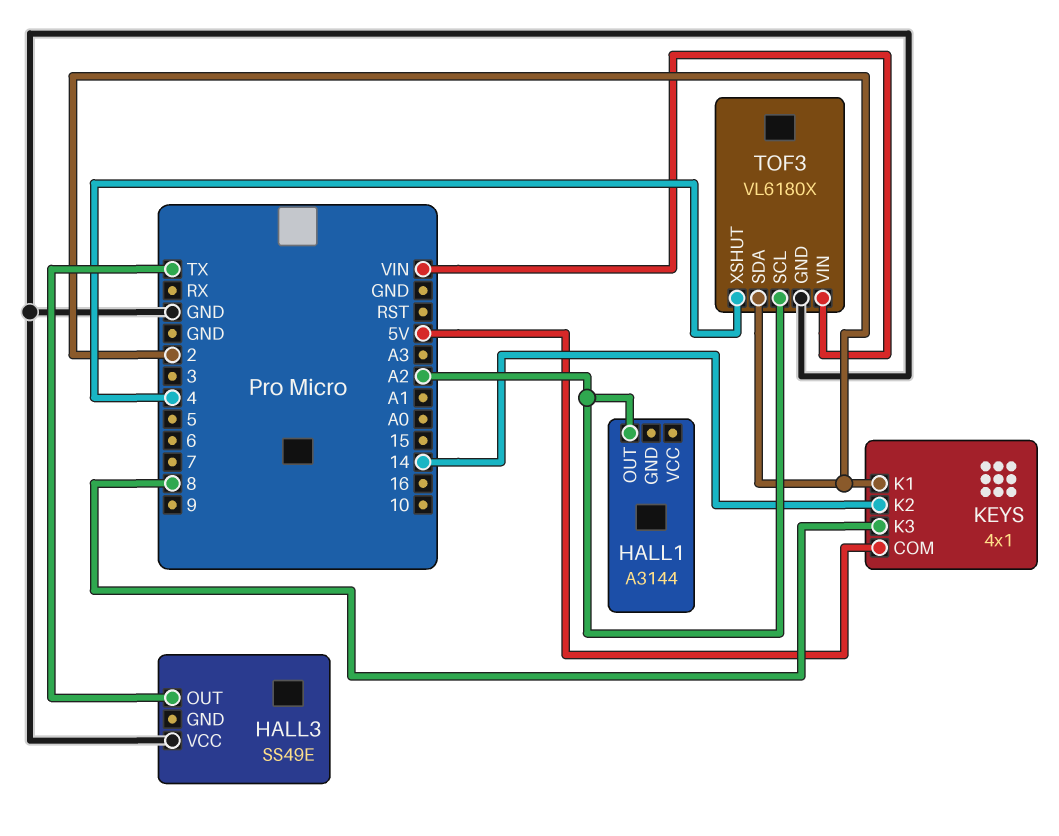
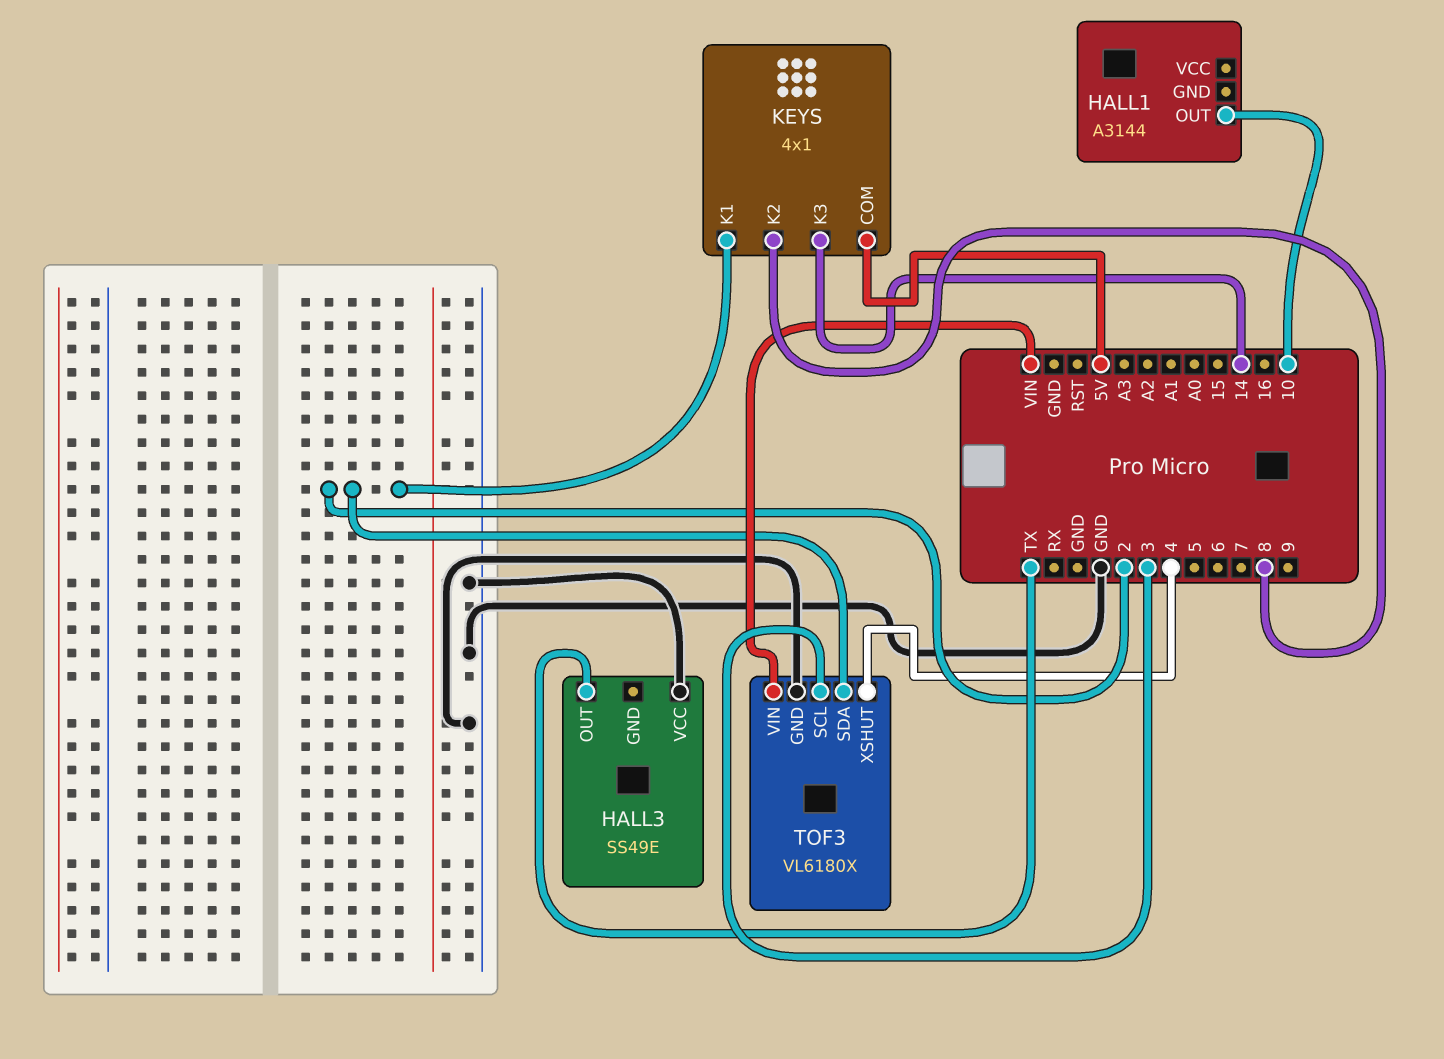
HALL1 pin OUT: A2 -> 10
KEYS pin K2: 14 -> 8
KEYS pin K3: 8 -> 14
TOF3 pin SCL: A2 -> 3

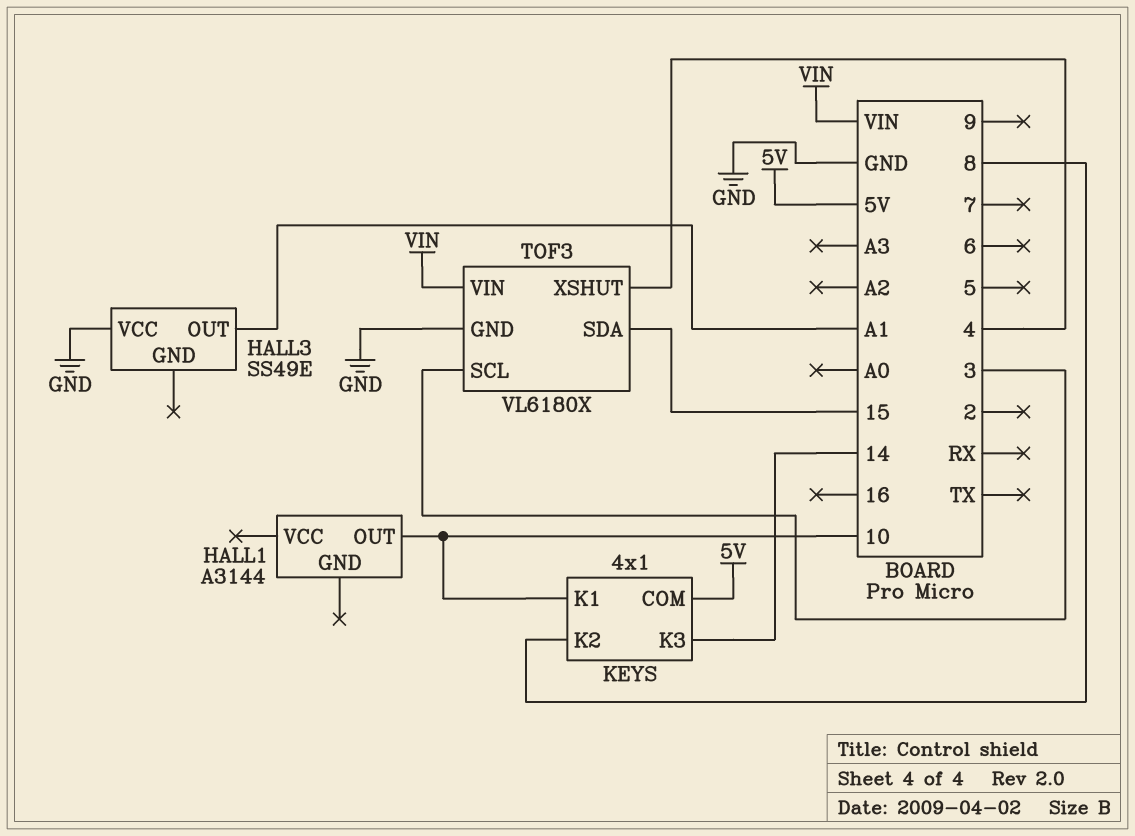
HALL3 pin OUT: TX -> A1
KEYS pin K1: 2 -> 10
TOF3 pin SDA: 2 -> 15

